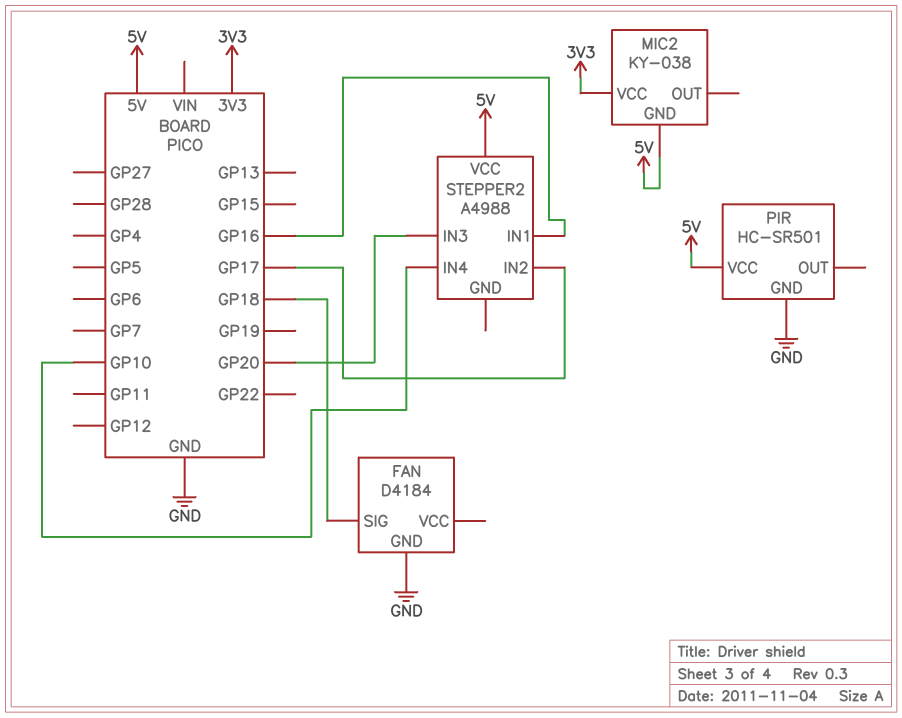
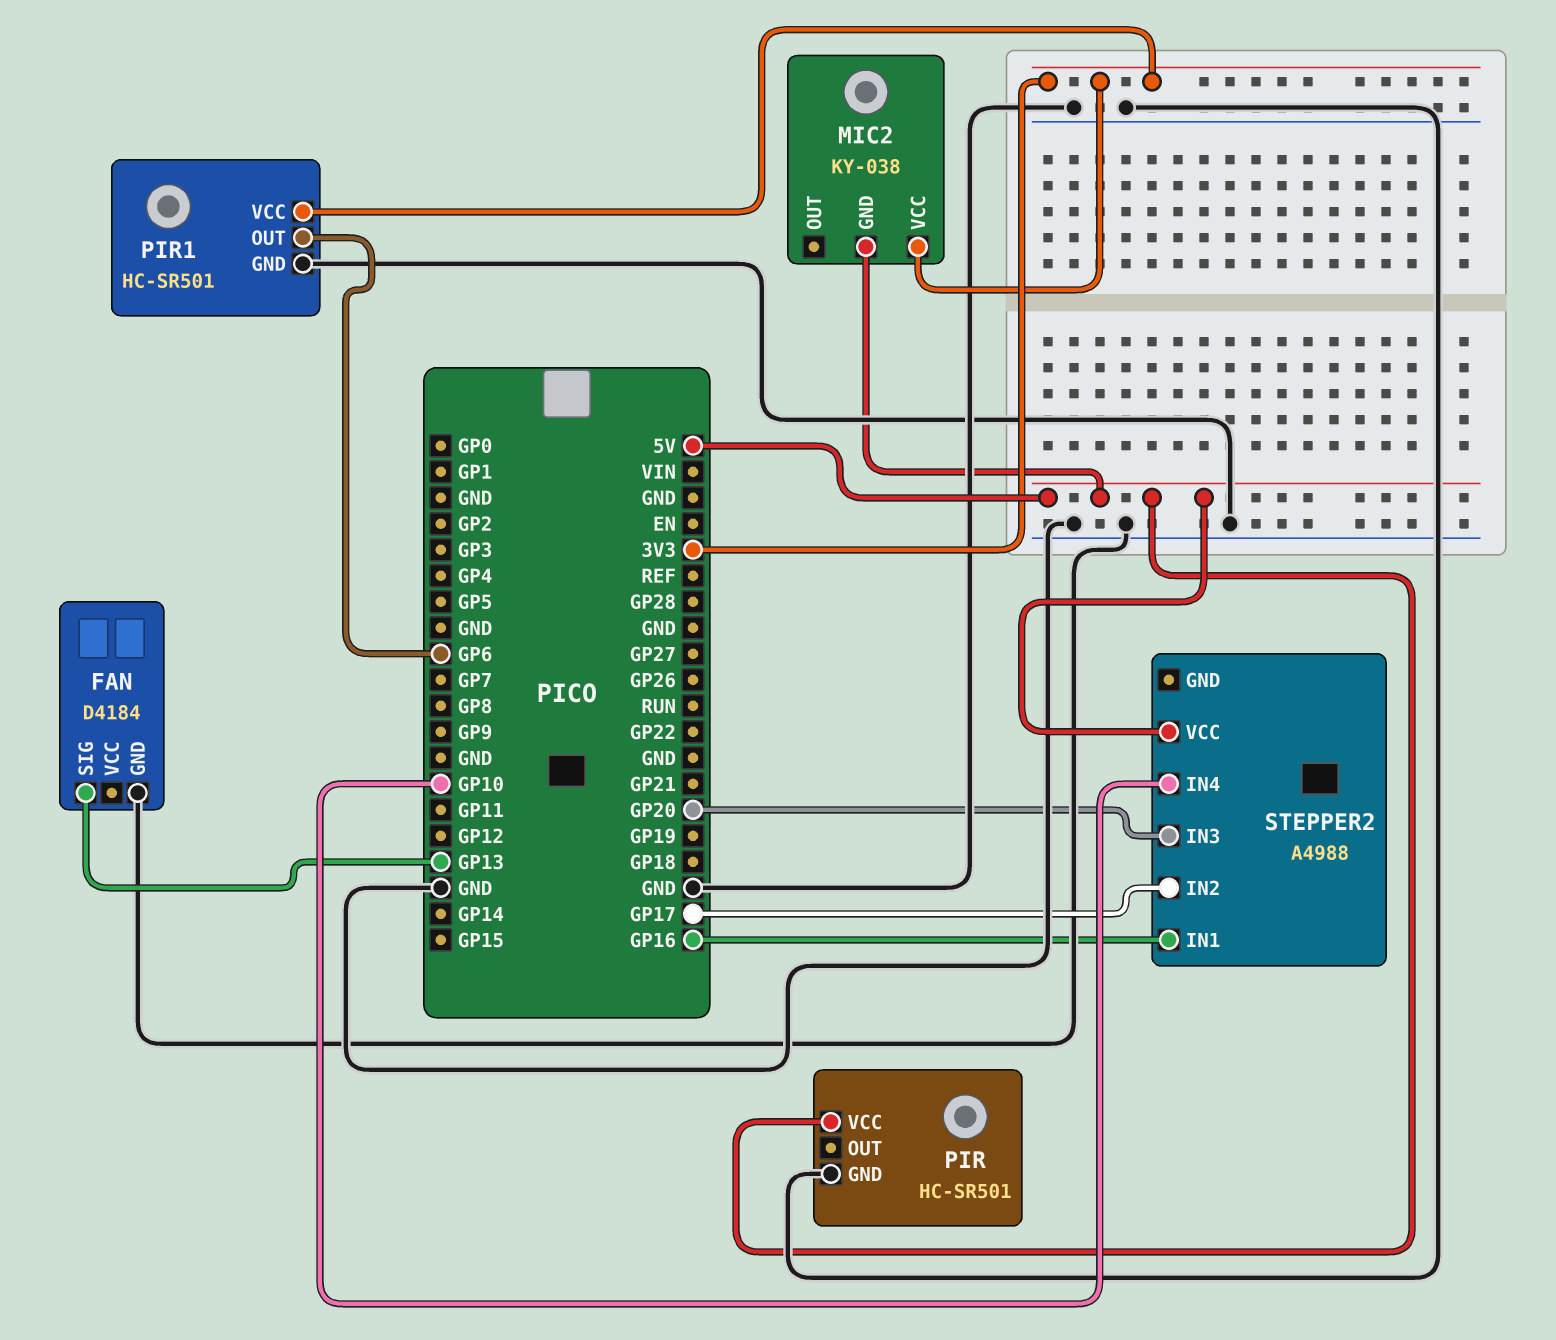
FAN pin SIG: GP18 -> GP13
PIR1: none -> HC-SR501
PIR1 pin GND: none -> GND
PIR1 pin OUT: none -> GP6
PIR1 pin VCC: none -> 3V3

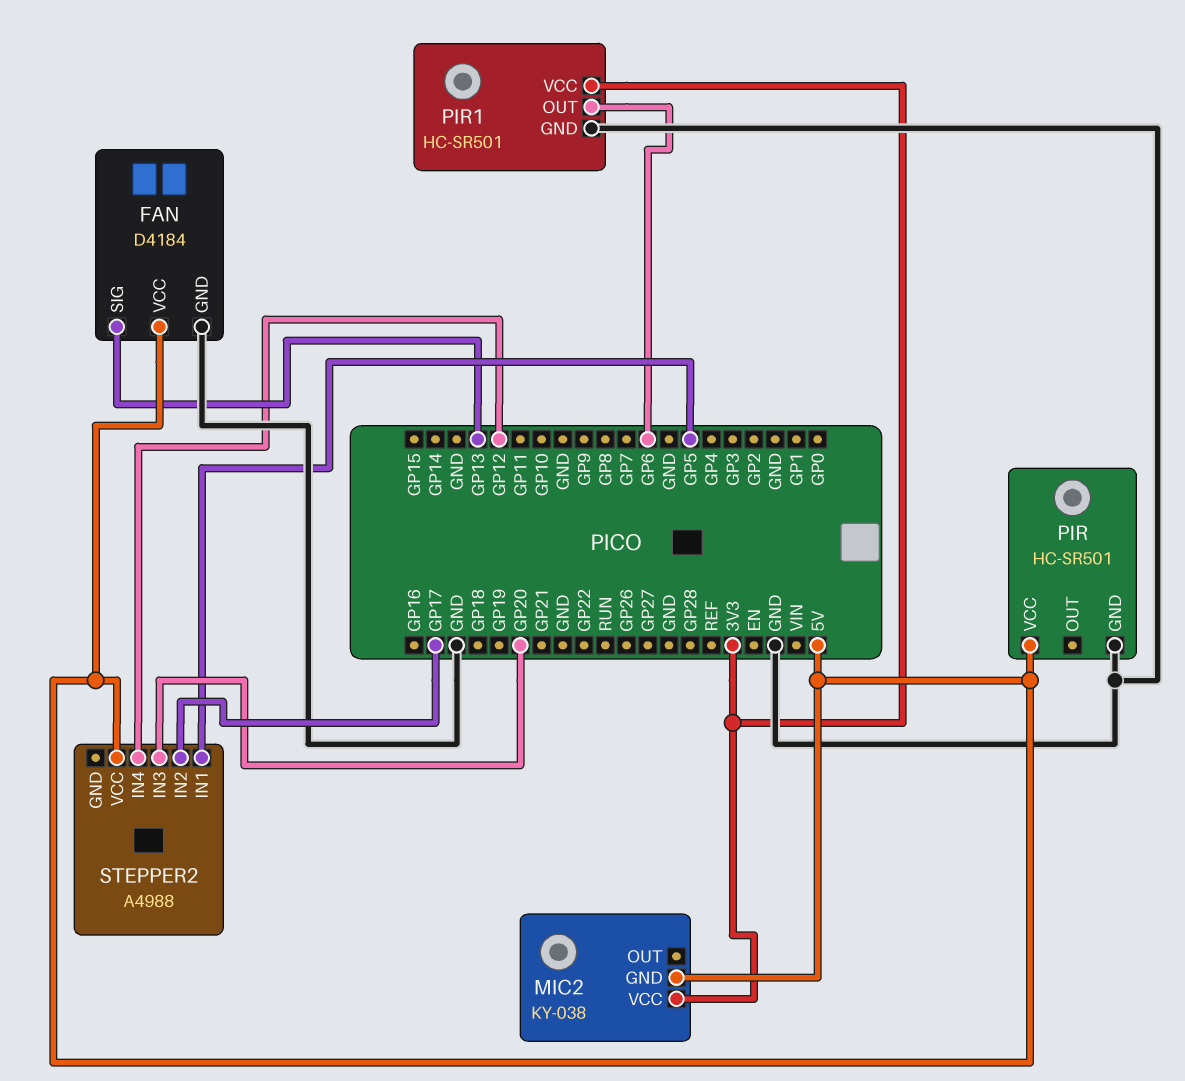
FAN pin VCC: none -> 5V
STEPPER2 pin IN1: GP16 -> GP5
STEPPER2 pin IN4: GP10 -> GP12

